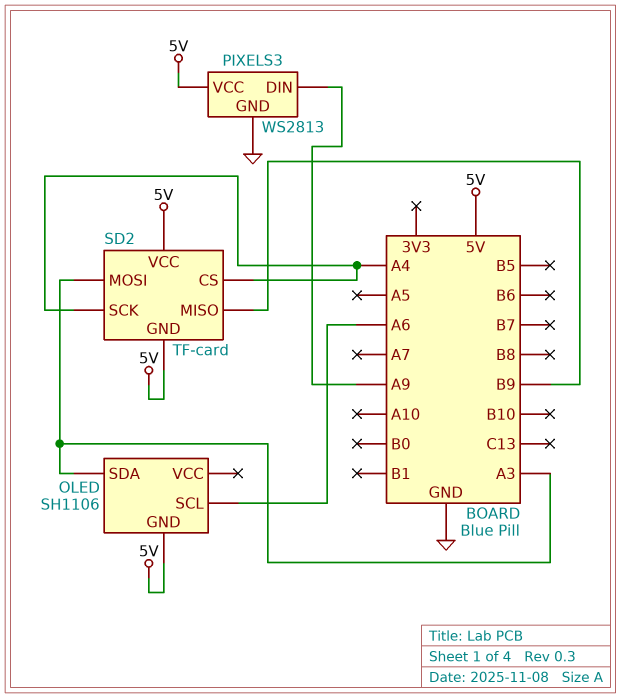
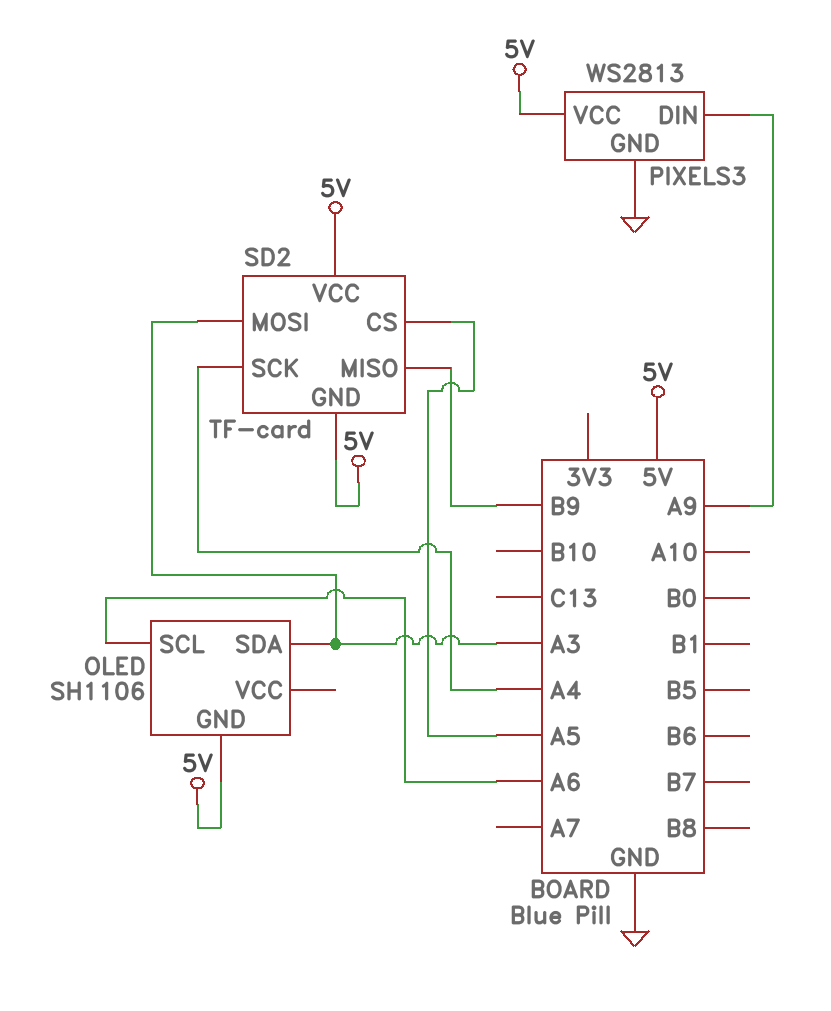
SD2 pin CS: A4 -> A5

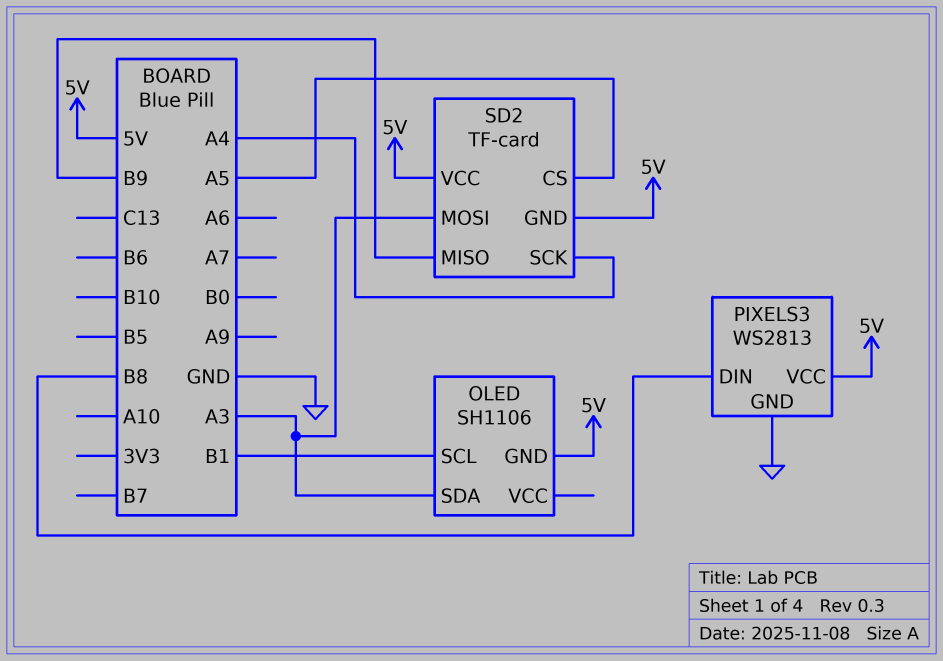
OLED pin SCL: A6 -> B1
PIXELS3 pin DIN: A9 -> B8

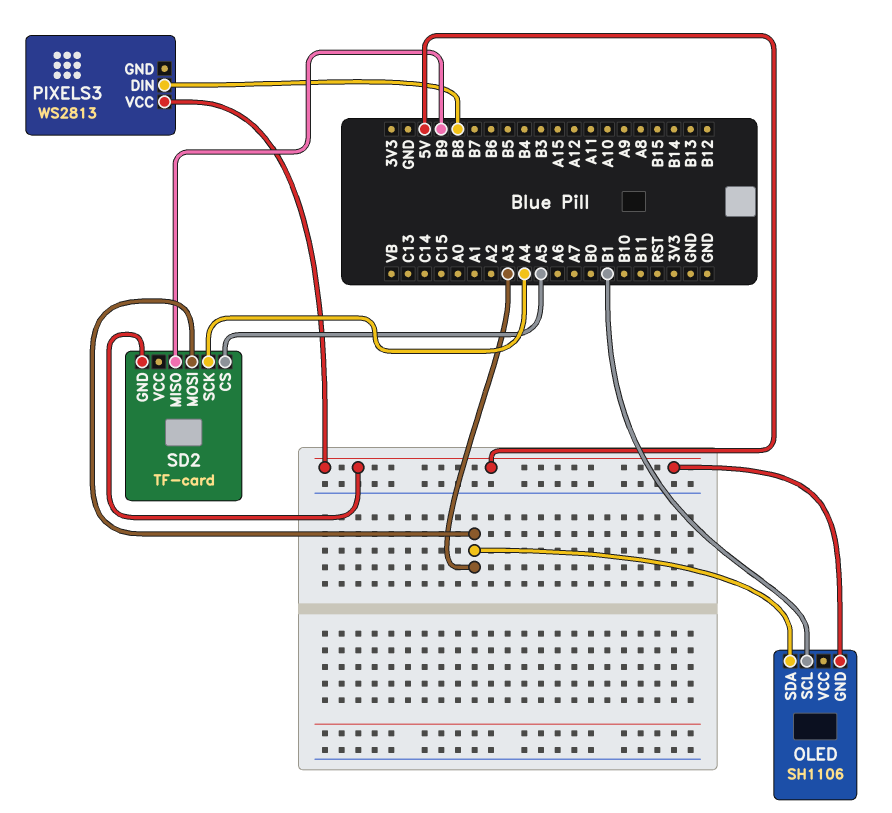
PIXELS3 pin GND: GND -> none
SD2 pin VCC: 5V -> none

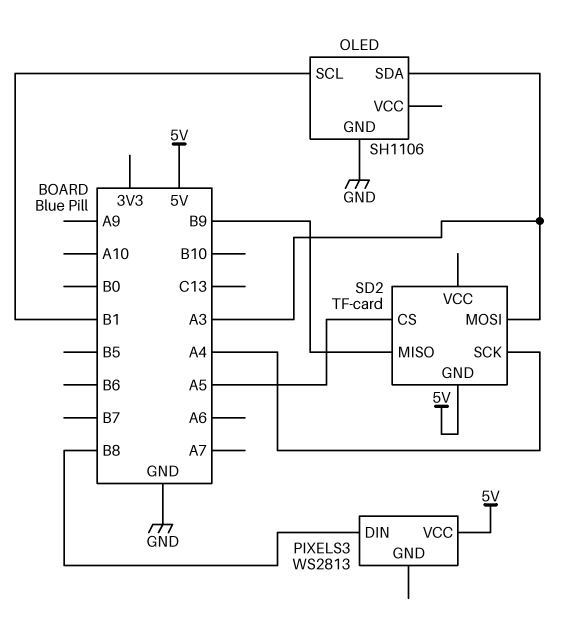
OLED pin GND: 5V -> GND

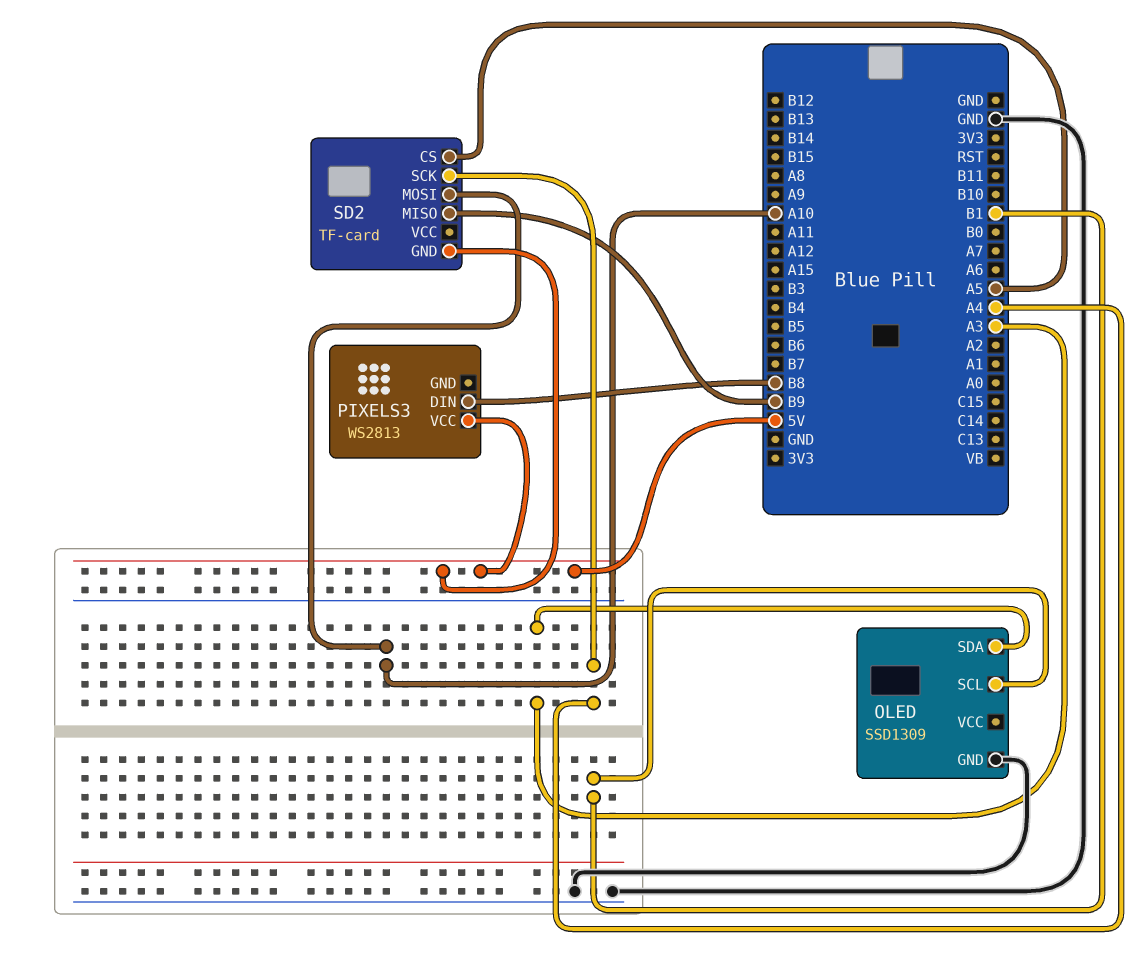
OLED: SH1106 -> SSD1309
SD2 pin MOSI: A3 -> A10

